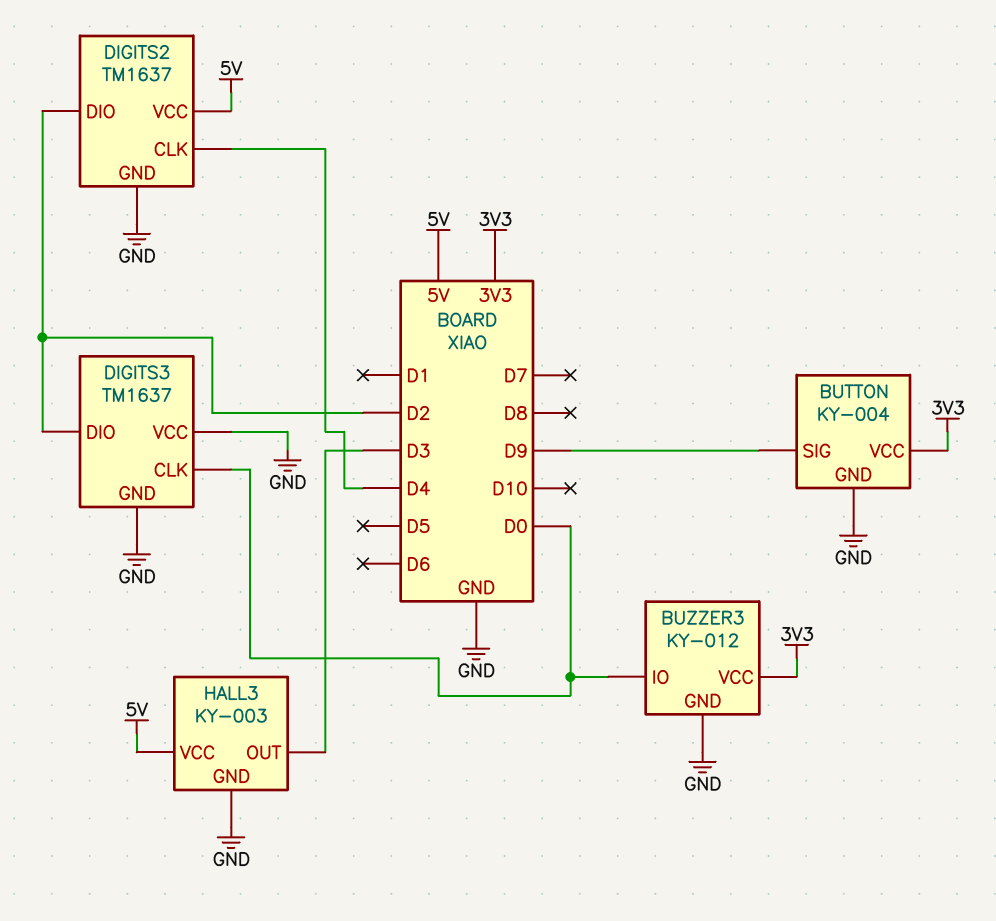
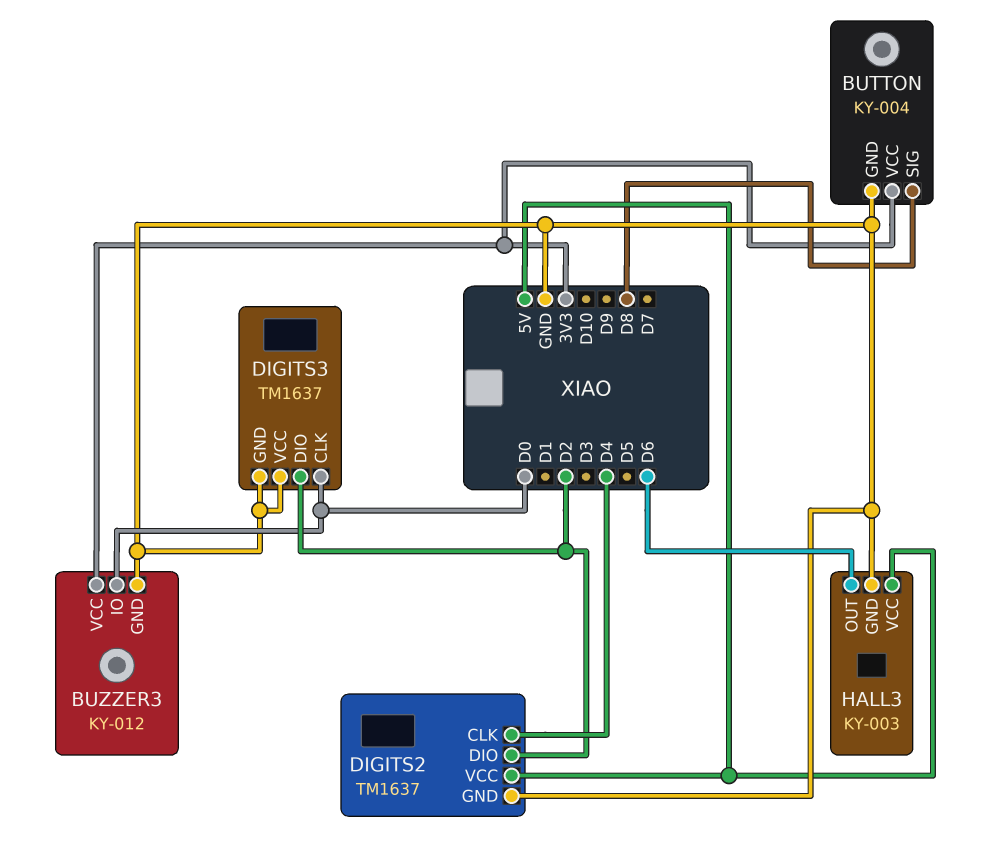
BUTTON pin SIG: D9 -> D8
HALL3 pin OUT: D3 -> D6

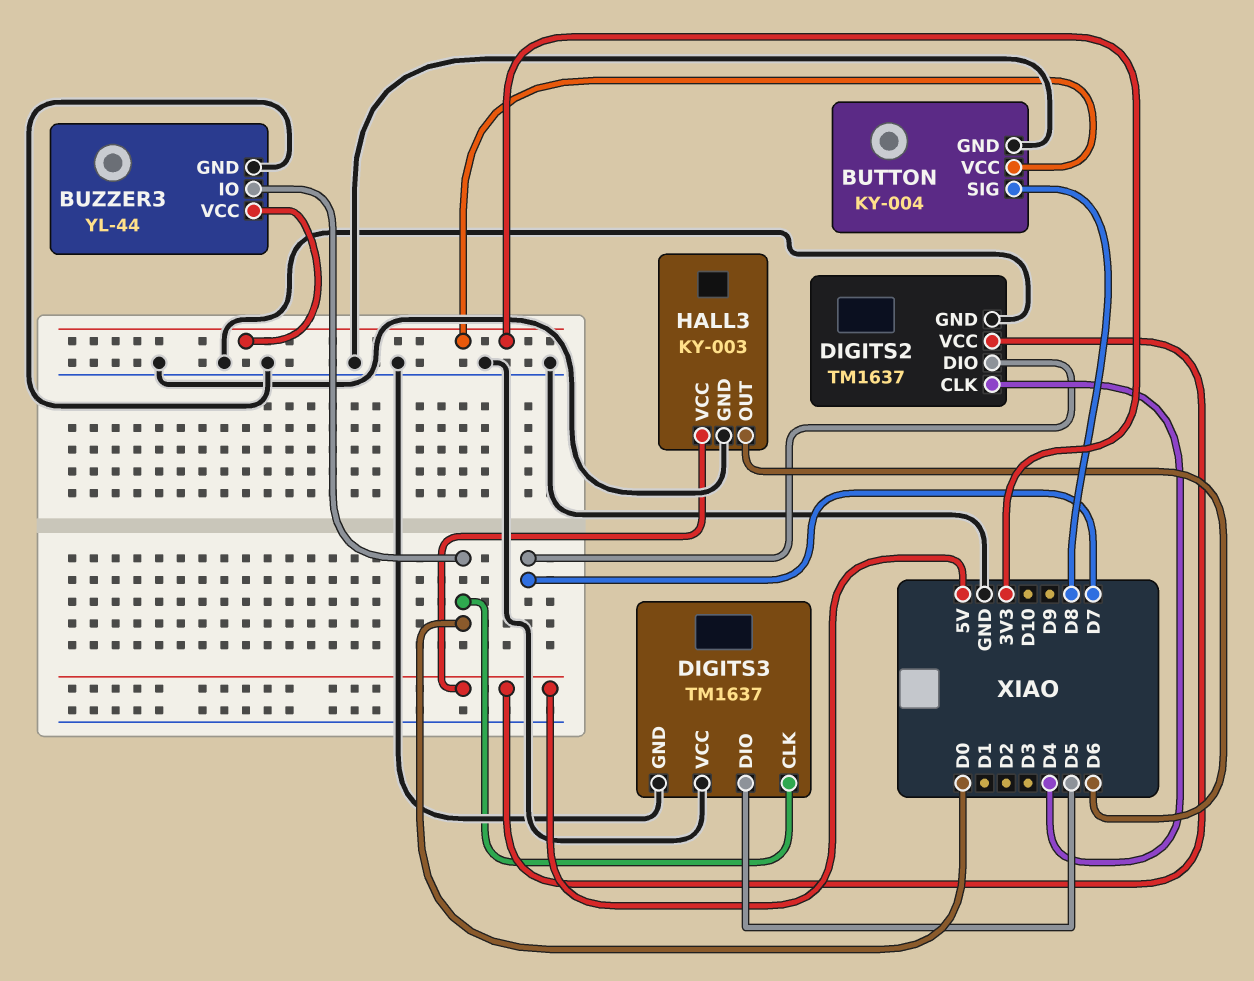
BUZZER3: KY-012 -> YL-44
DIGITS2 pin DIO: D2 -> D7
DIGITS3 pin DIO: D2 -> D5

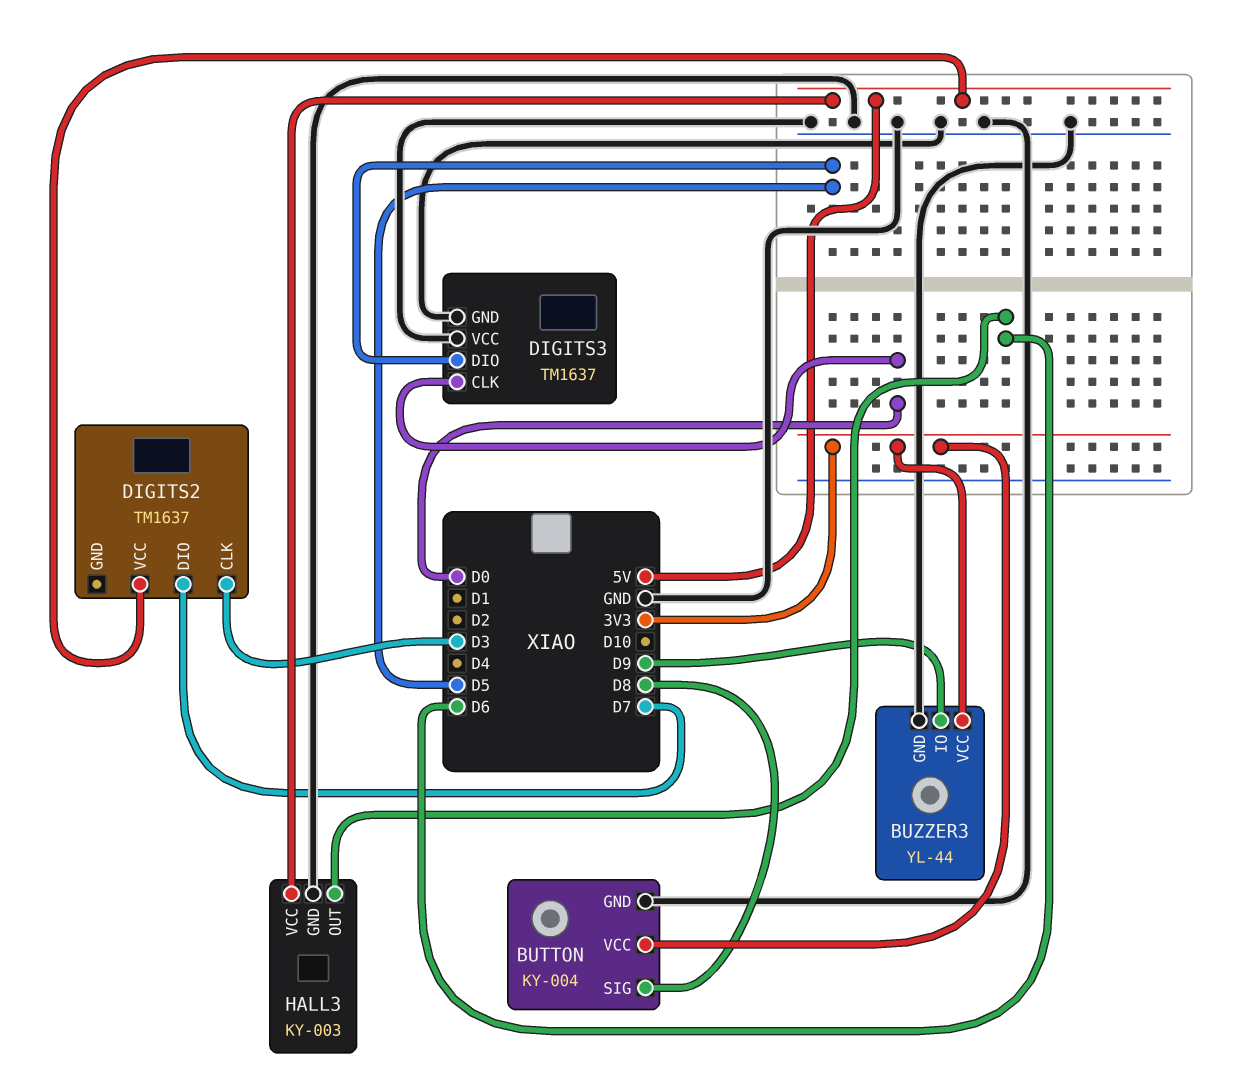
BUZZER3 pin IO: D0 -> D9
DIGITS2 pin CLK: D4 -> D3
DIGITS2 pin GND: GND -> none

